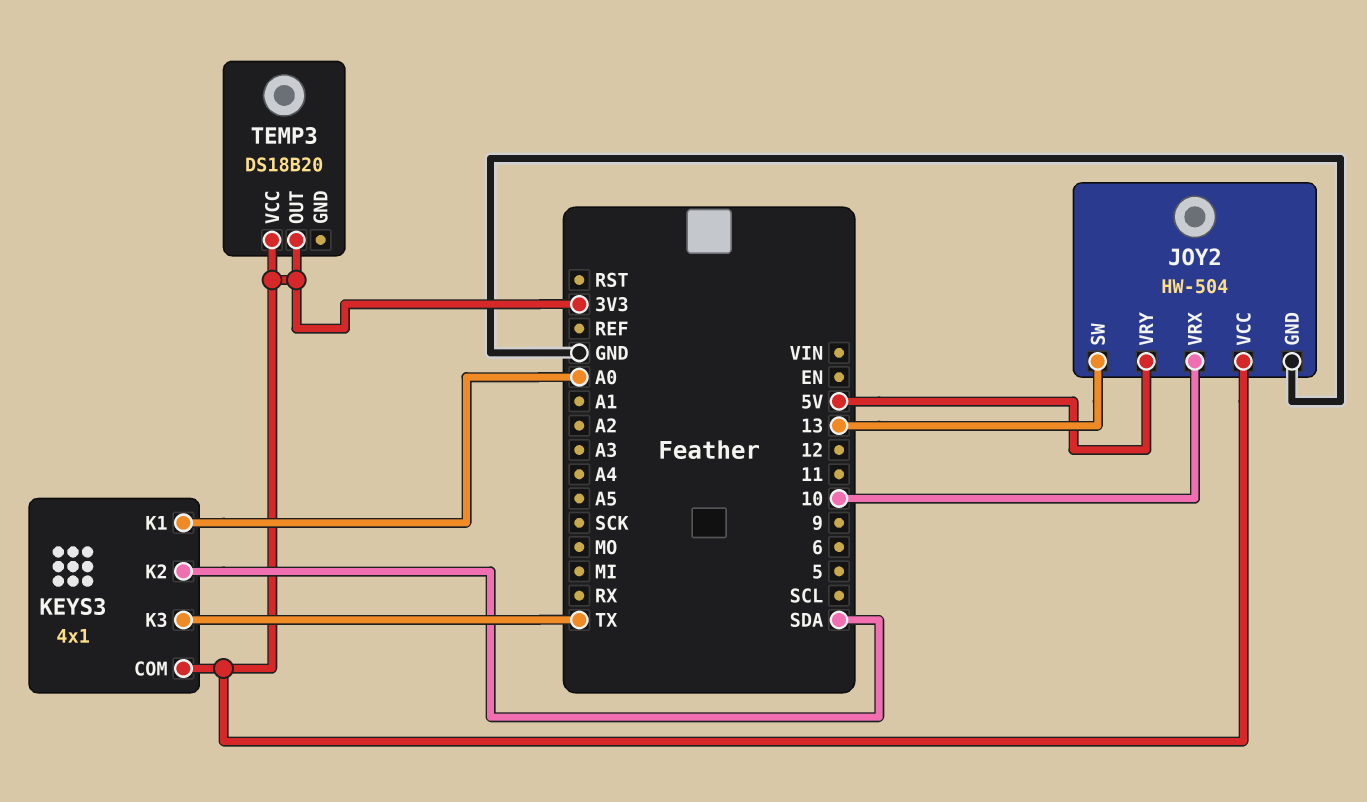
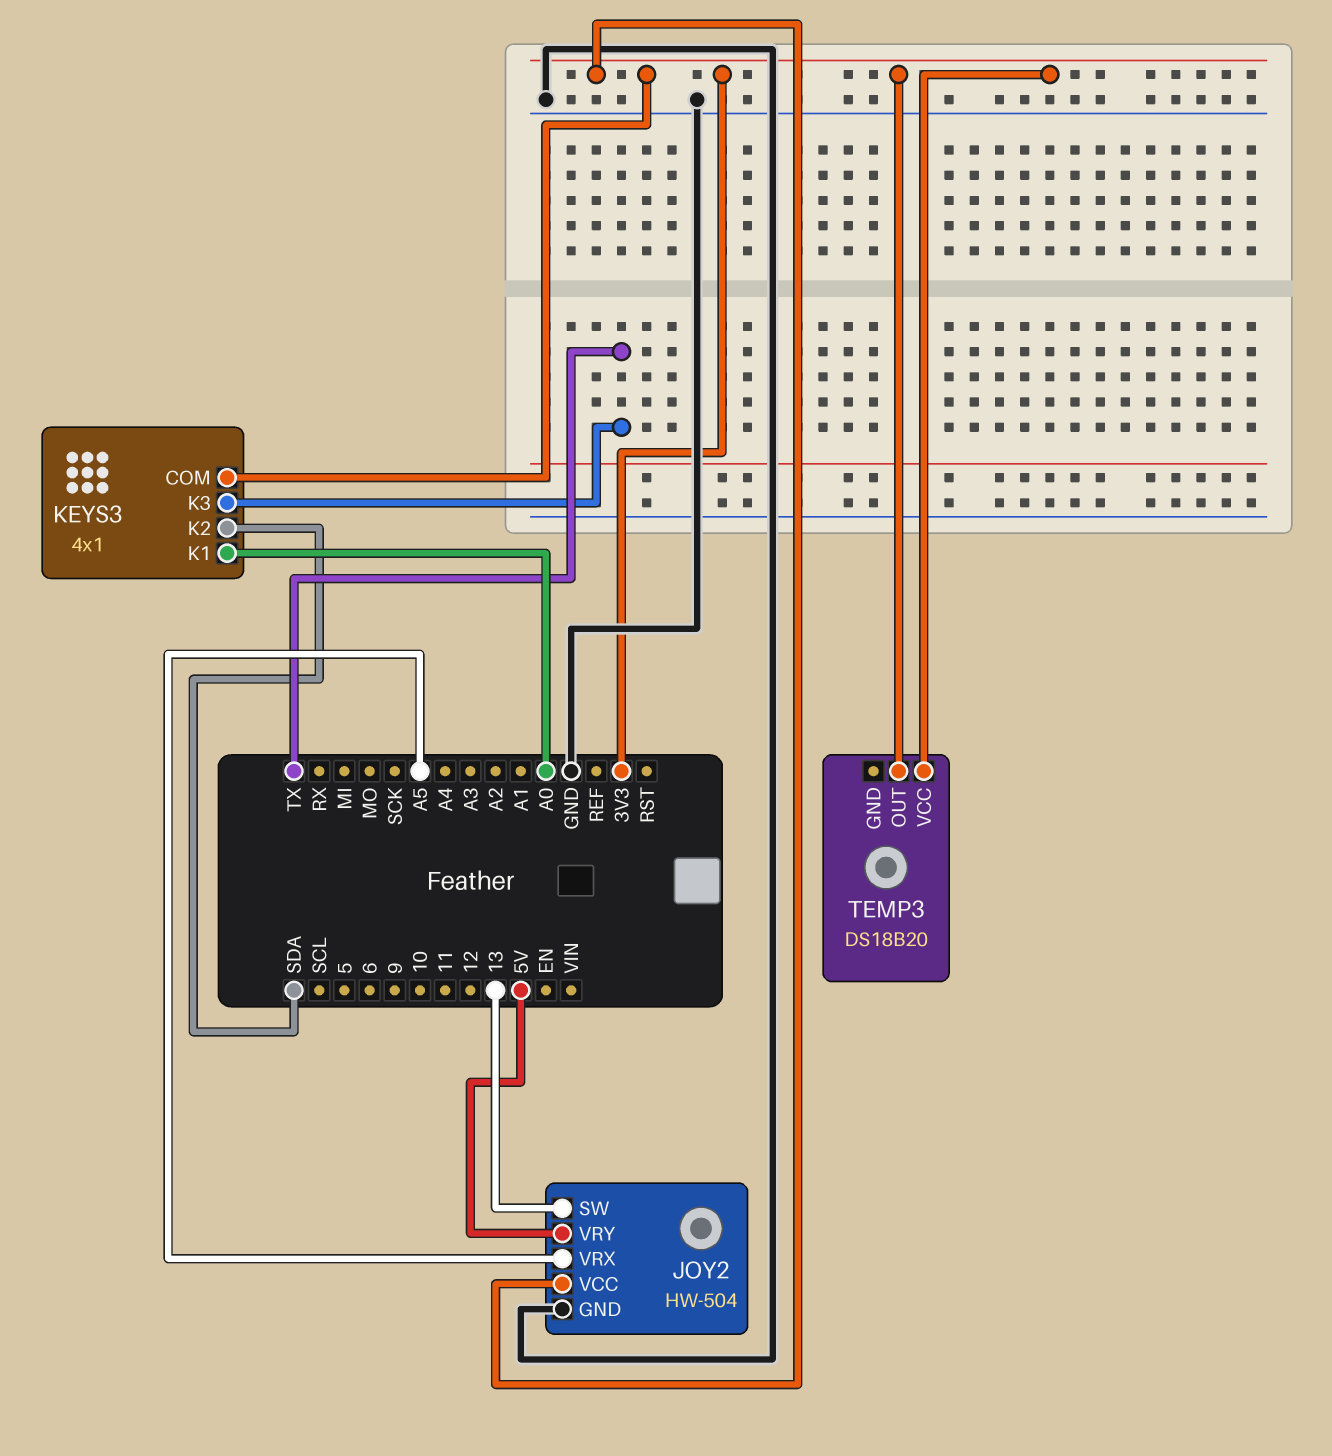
JOY2 pin VRX: 10 -> A5

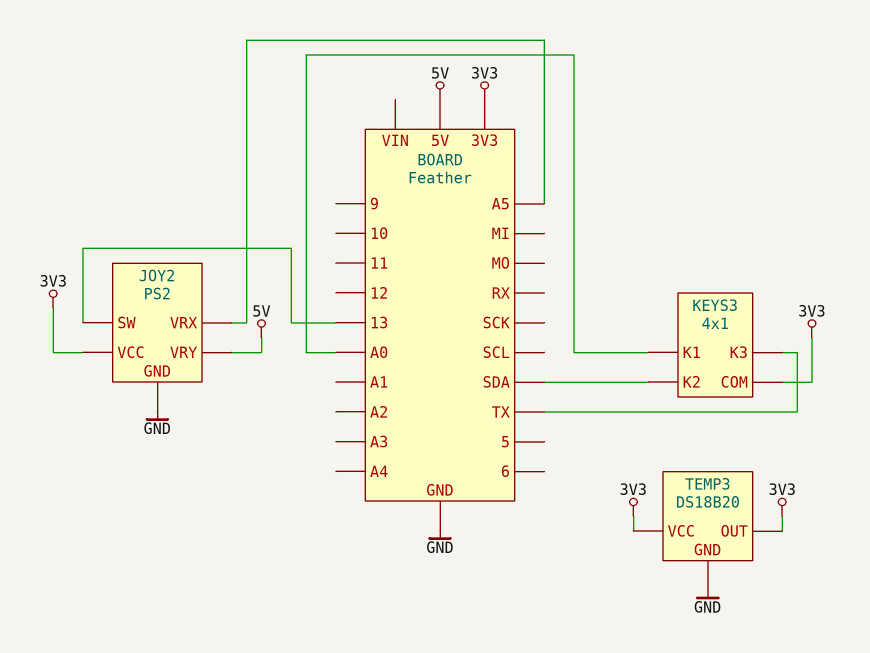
JOY2: HW-504 -> PS2
TEMP3 pin GND: none -> GND

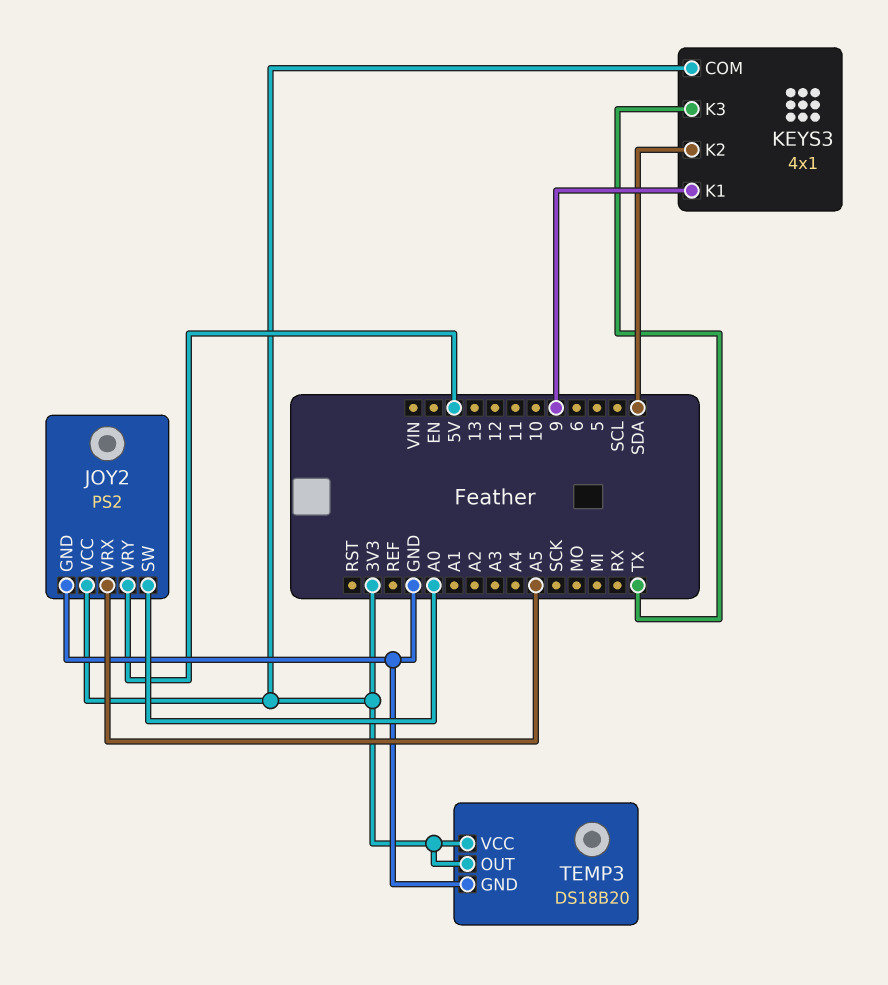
JOY2 pin SW: 13 -> A0
KEYS3 pin K1: A0 -> 9

